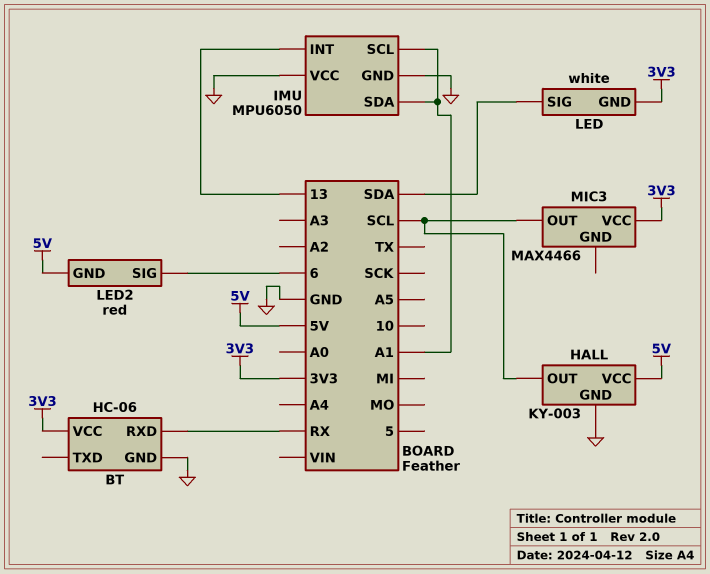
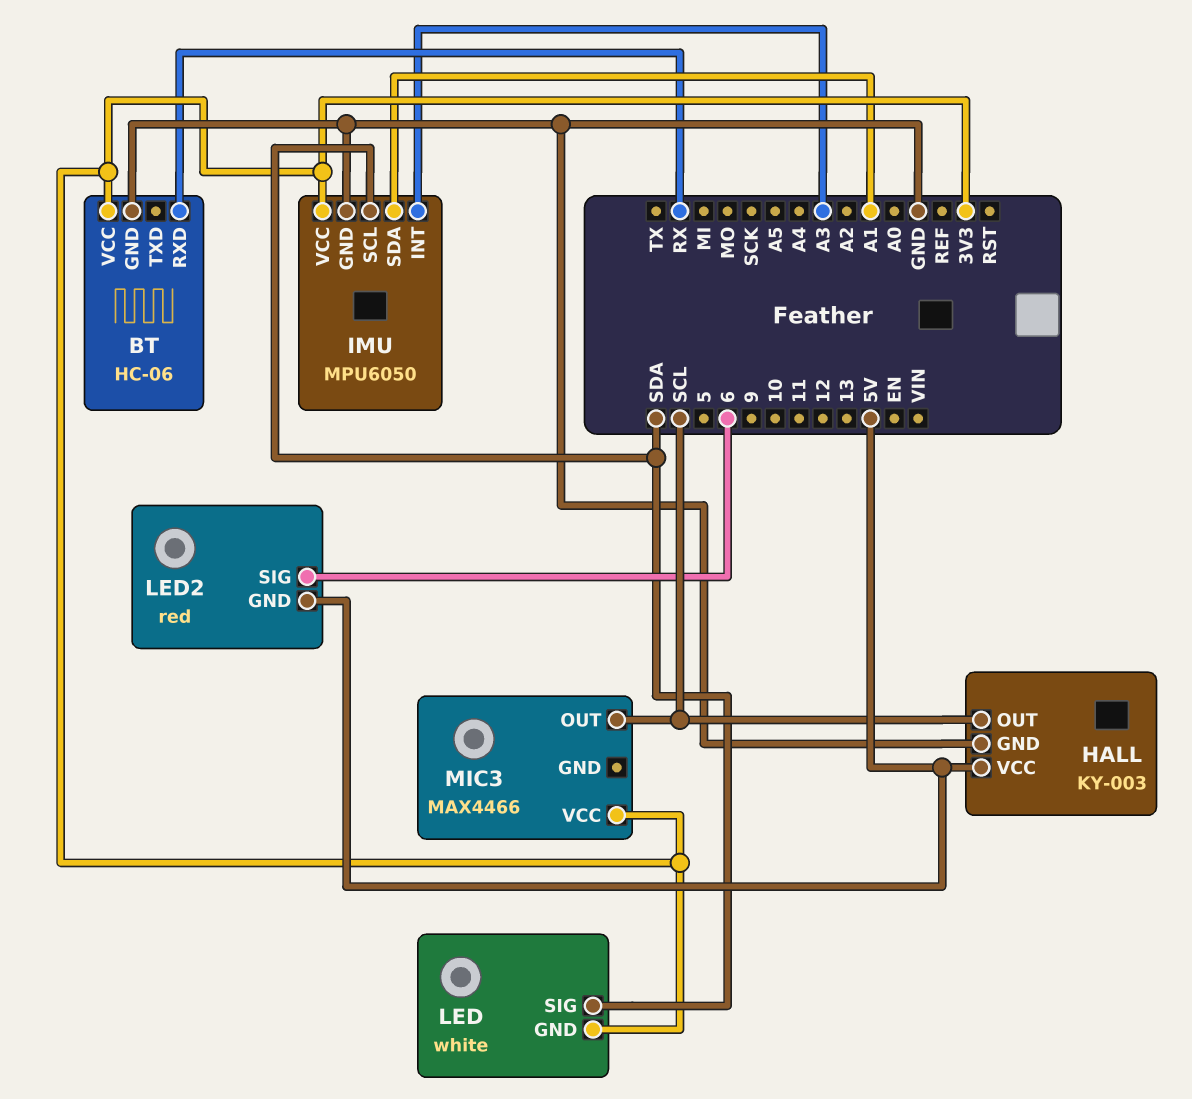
IMU pin INT: 13 -> A3
IMU pin SCL: A1 -> SDA
IMU pin VCC: GND -> 3V3

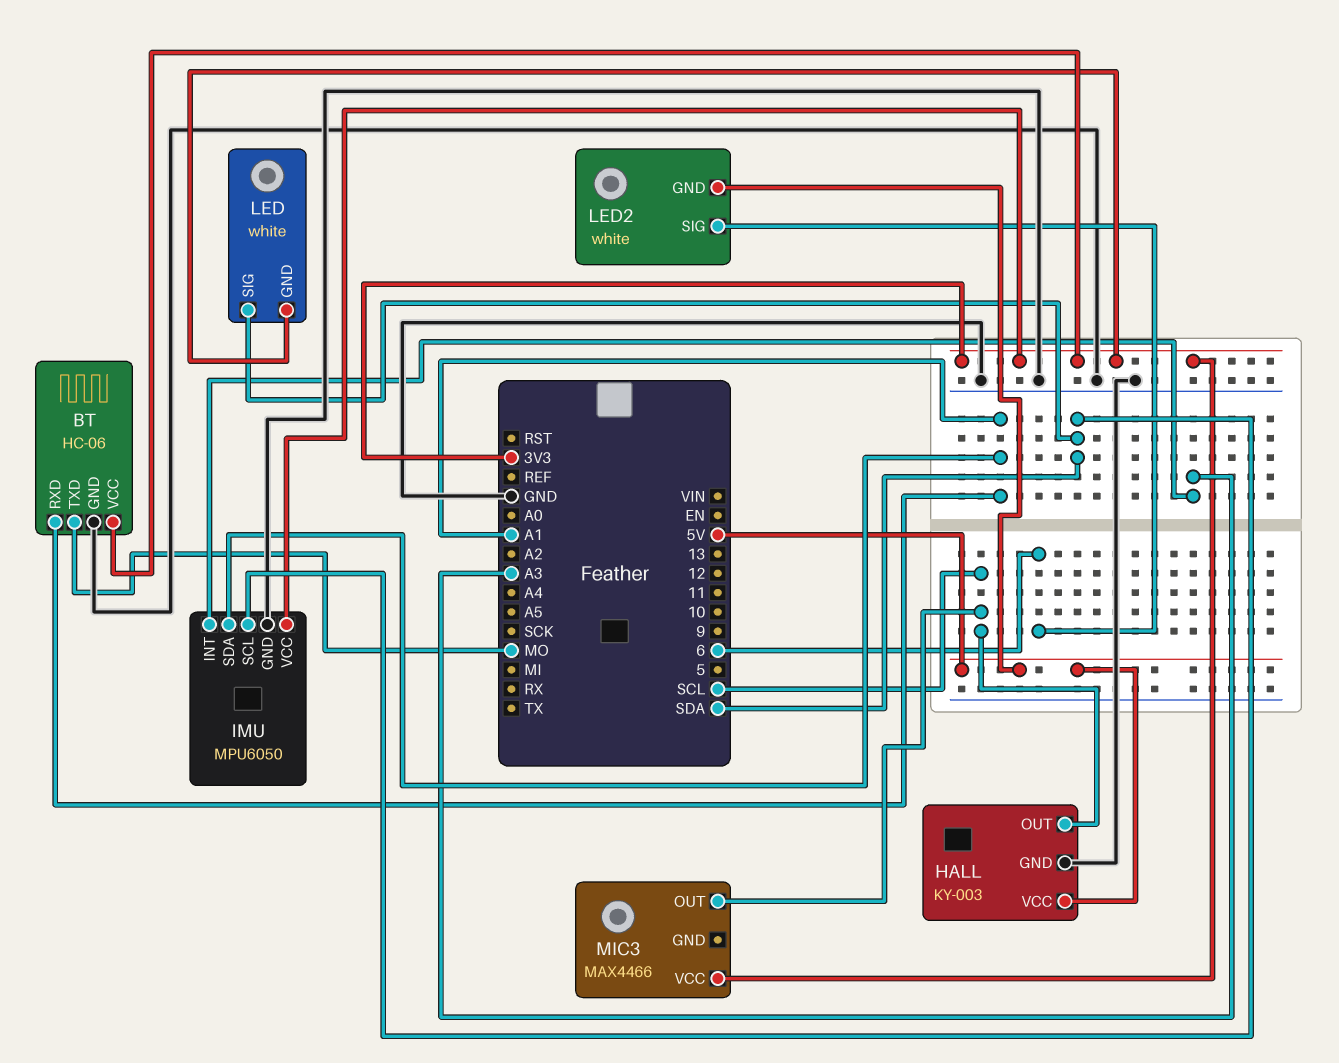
BT pin RXD: RX -> A1
BT pin TXD: none -> MO
LED2: red -> white

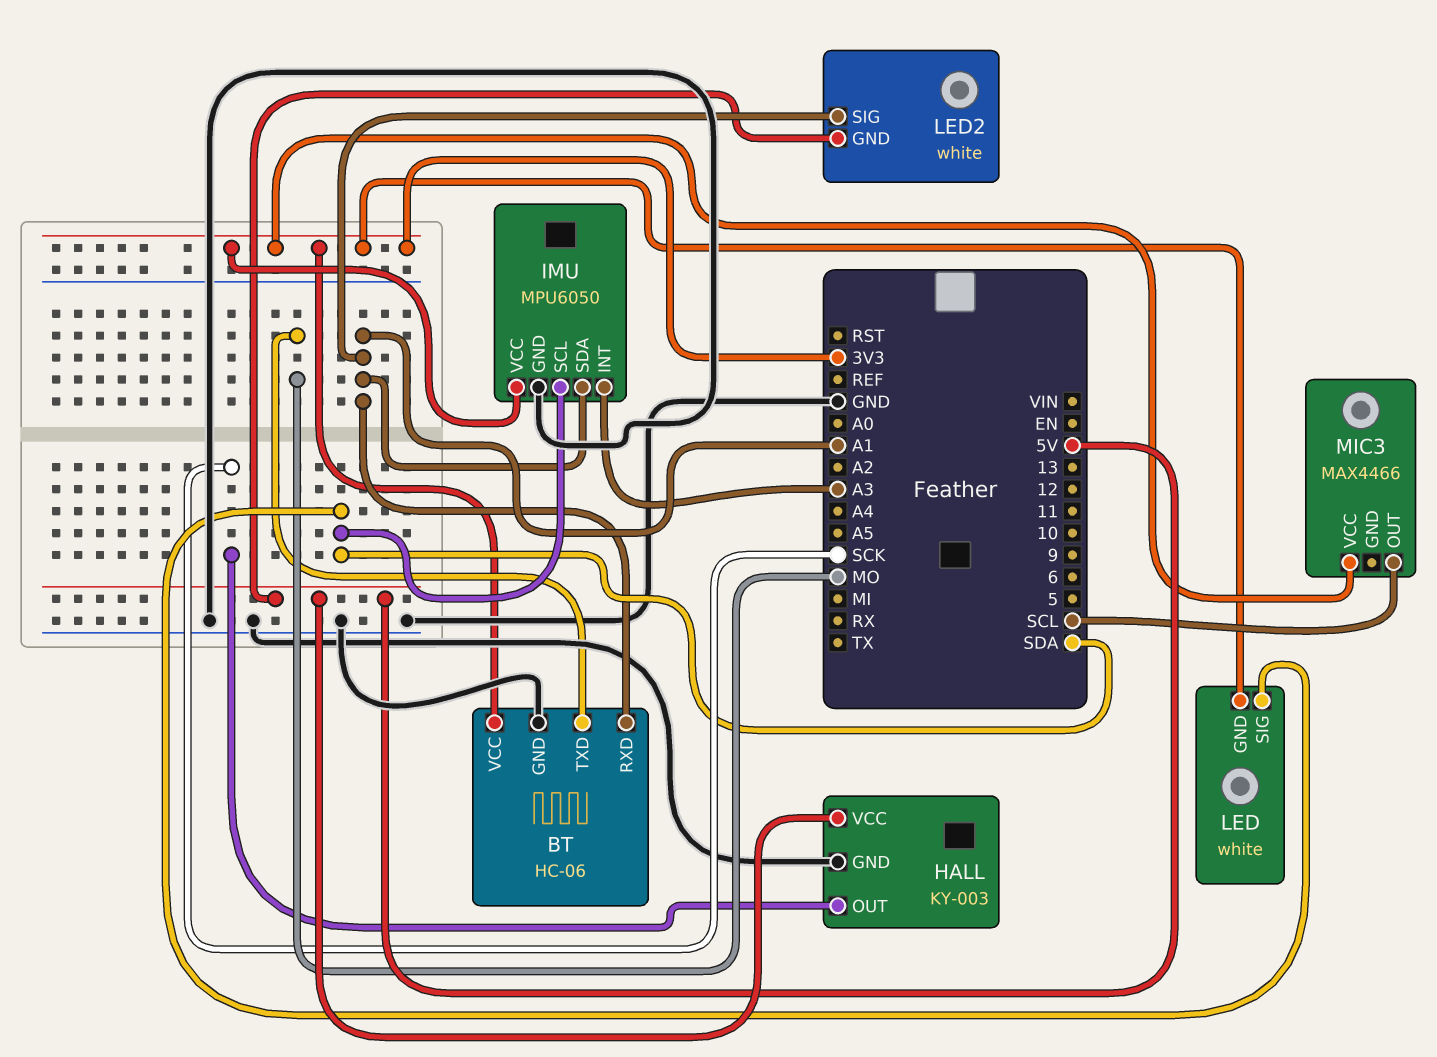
HALL pin OUT: SCL -> SCK
LED2 pin SIG: 6 -> A1

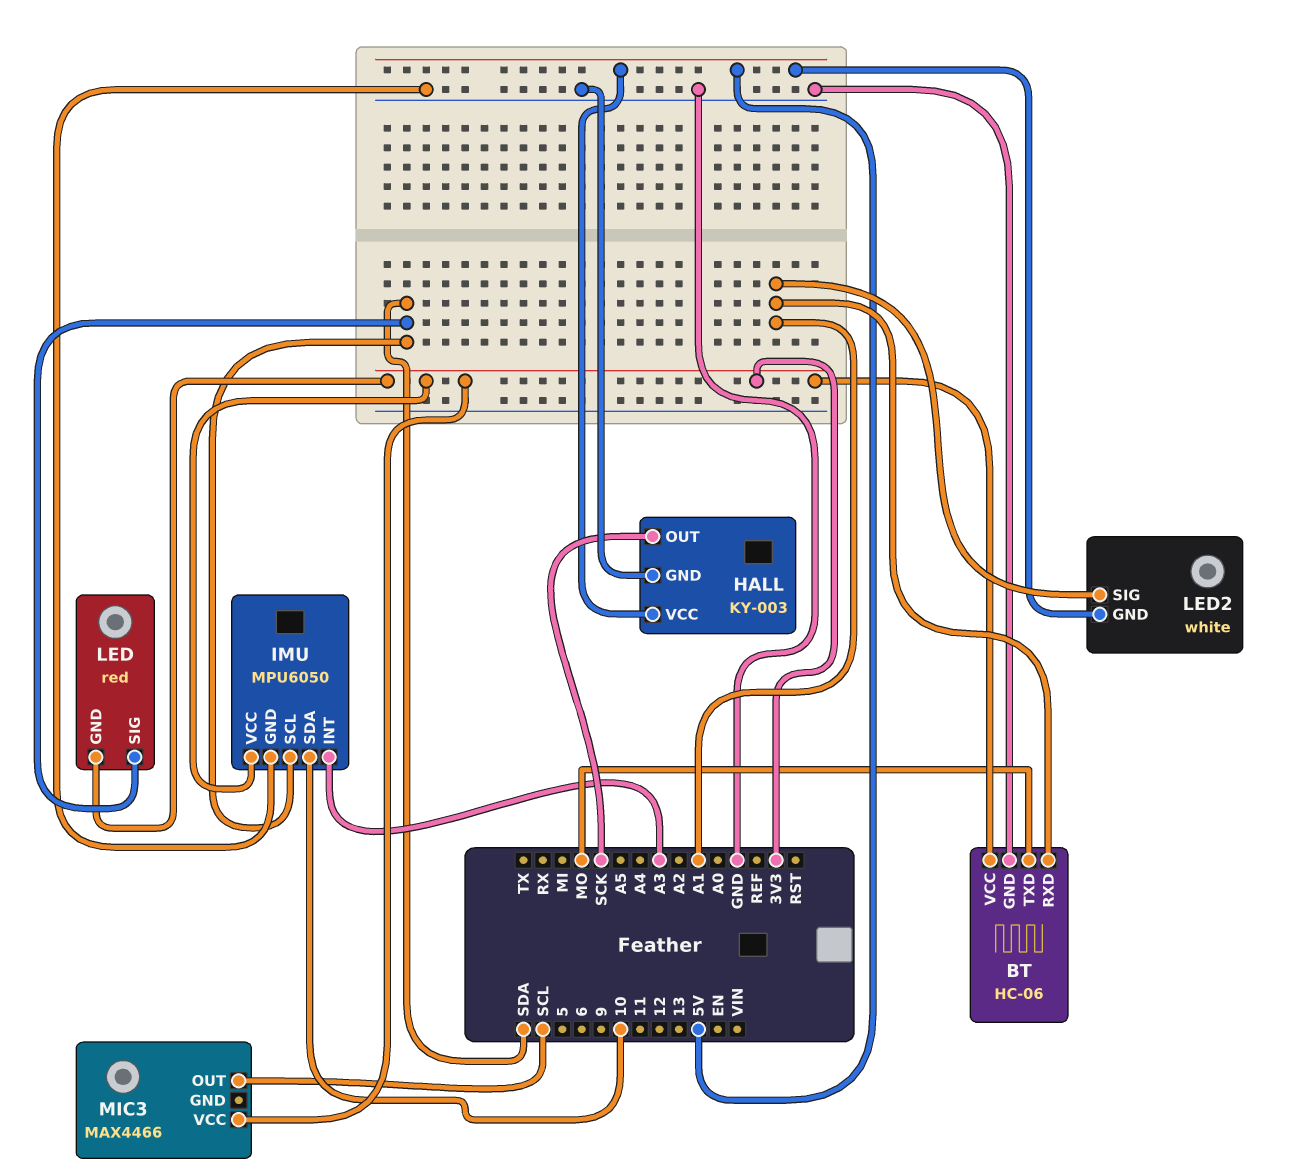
IMU pin SDA: A1 -> 10
LED: white -> red

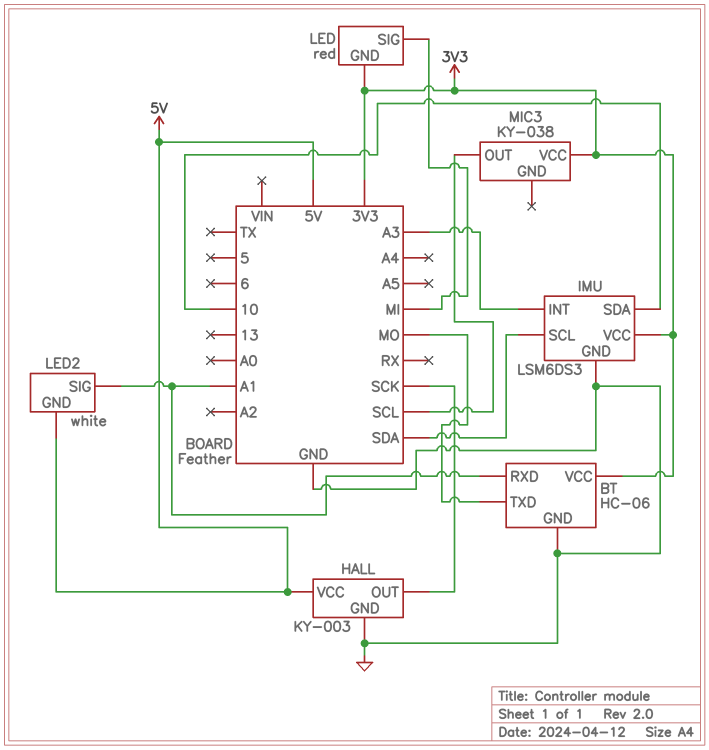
IMU: MPU6050 -> LSM6DS3
LED pin SIG: SDA -> MI
MIC3: MAX4466 -> KY-038

